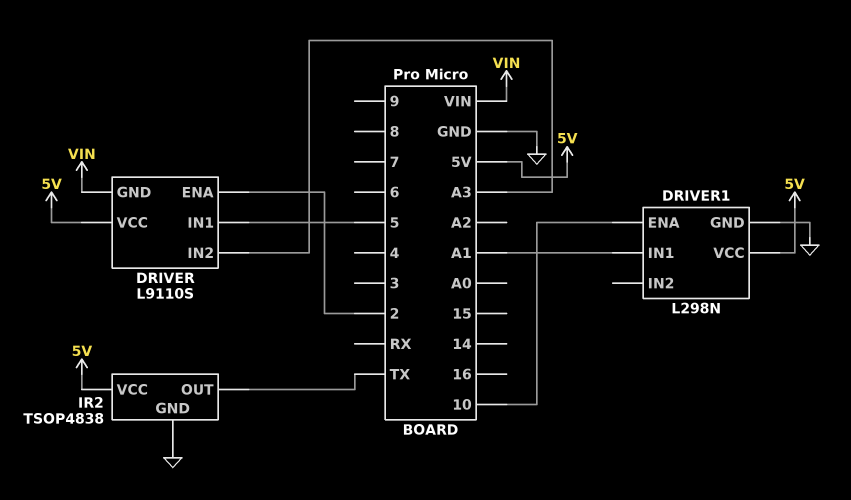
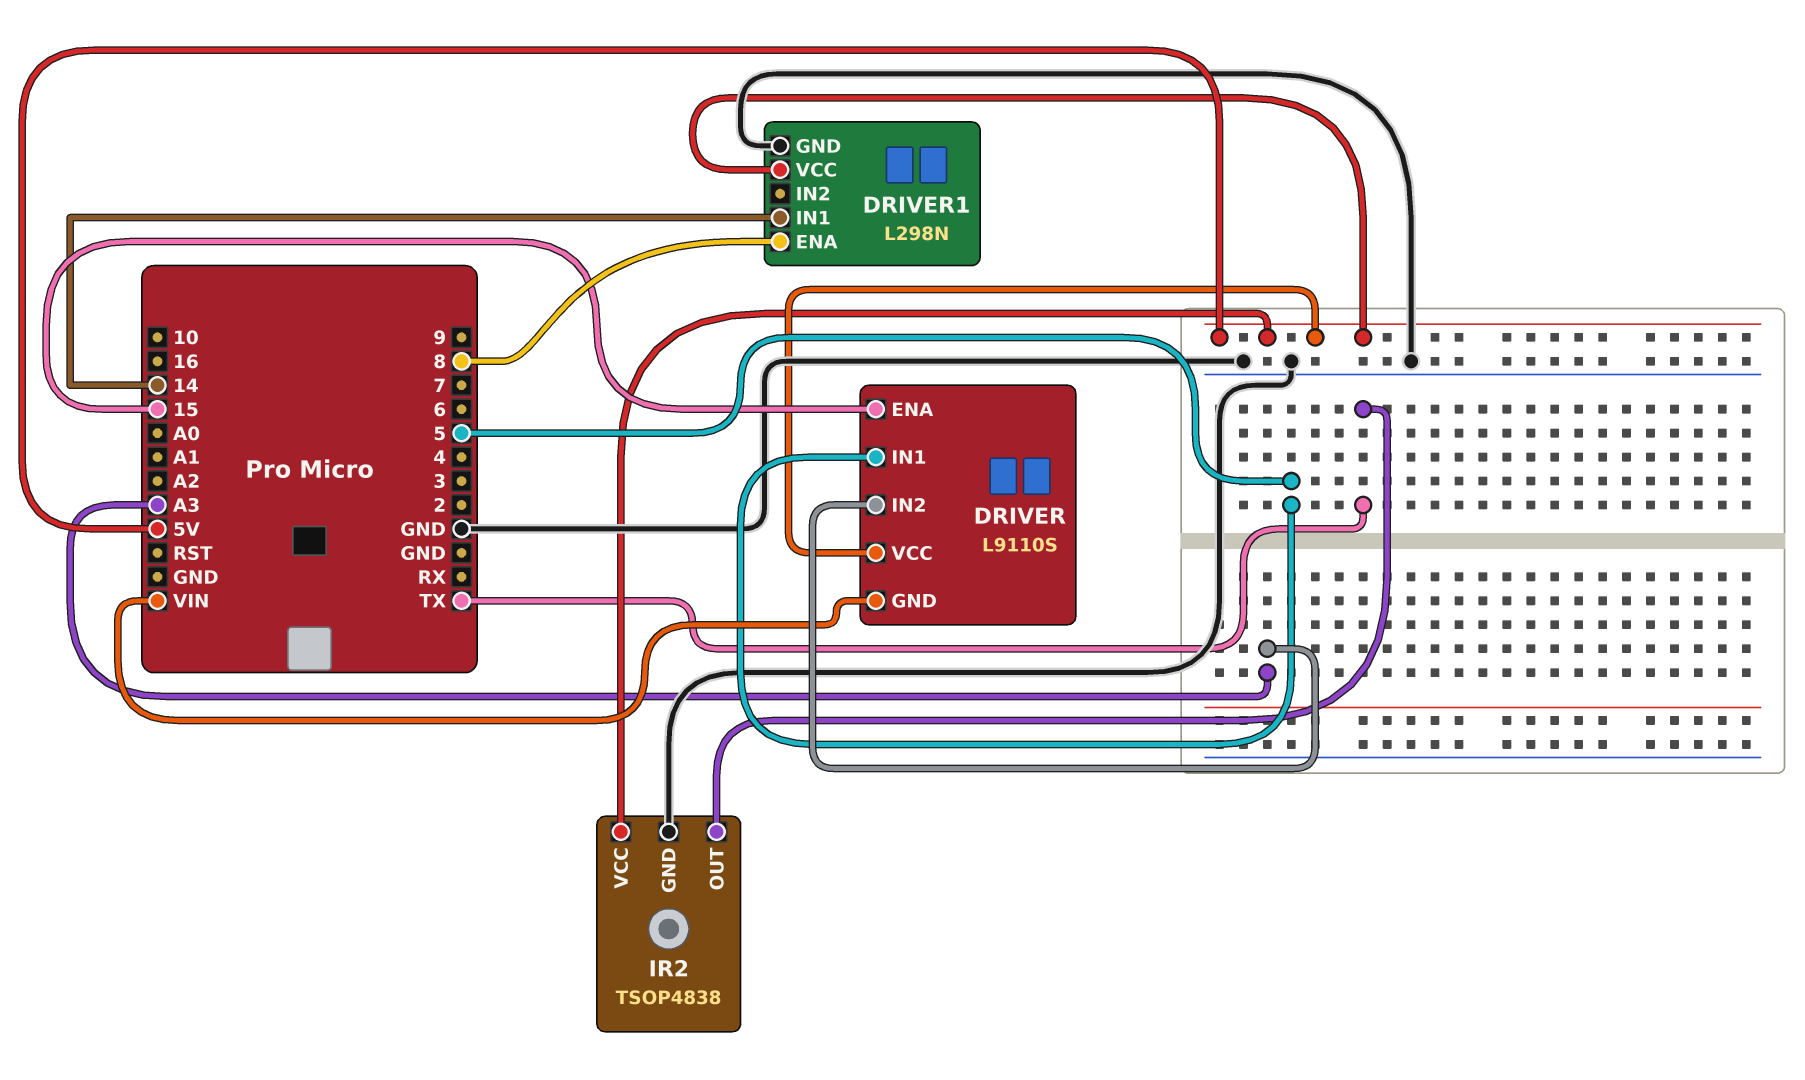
DRIVER pin ENA: 2 -> 15
DRIVER1 pin ENA: 10 -> 8
DRIVER1 pin IN1: A1 -> 14

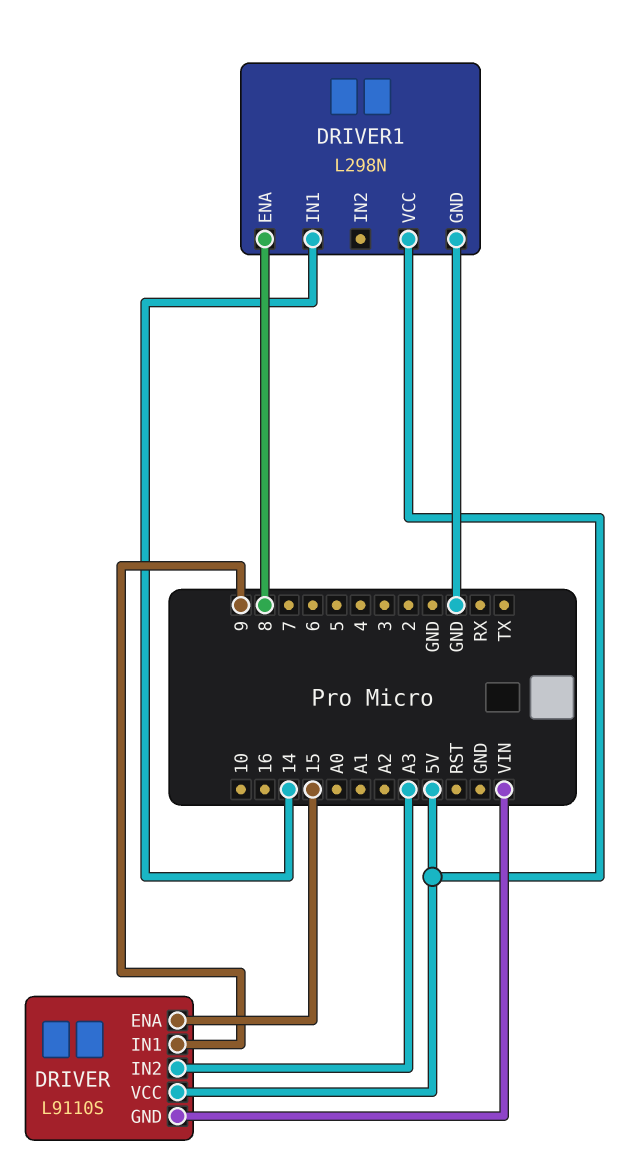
DRIVER pin IN1: 5 -> 9
IR2: TSOP4838 -> none
IR2 pin GND: GND -> none
IR2 pin OUT: TX -> none
IR2 pin VCC: 5V -> none

